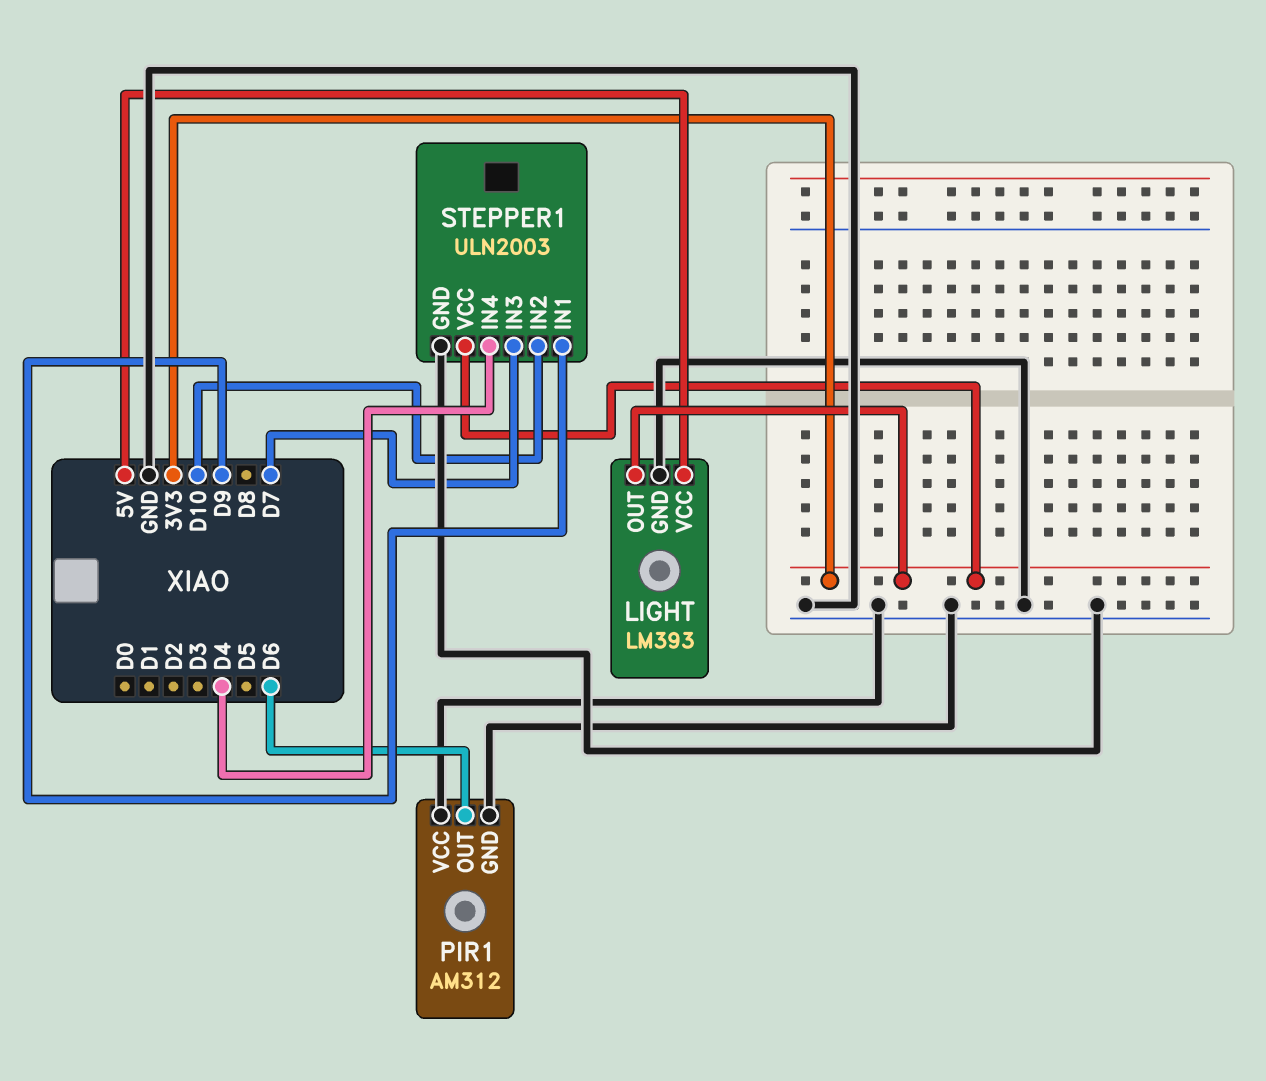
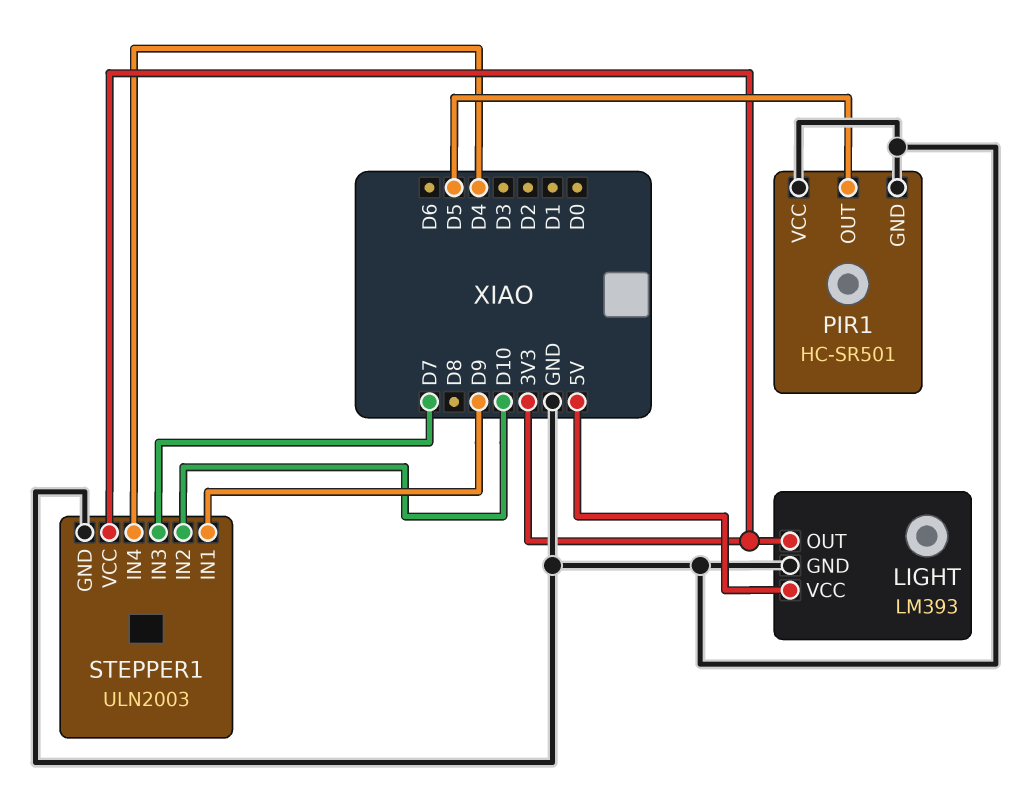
PIR1: AM312 -> HC-SR501
PIR1 pin OUT: D6 -> D5

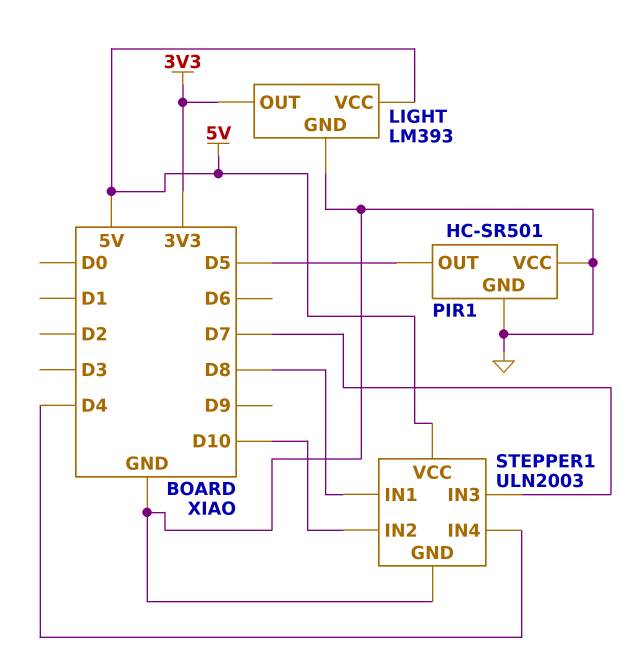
STEPPER1 pin IN1: D9 -> D8
STEPPER1 pin VCC: 3V3 -> 5V

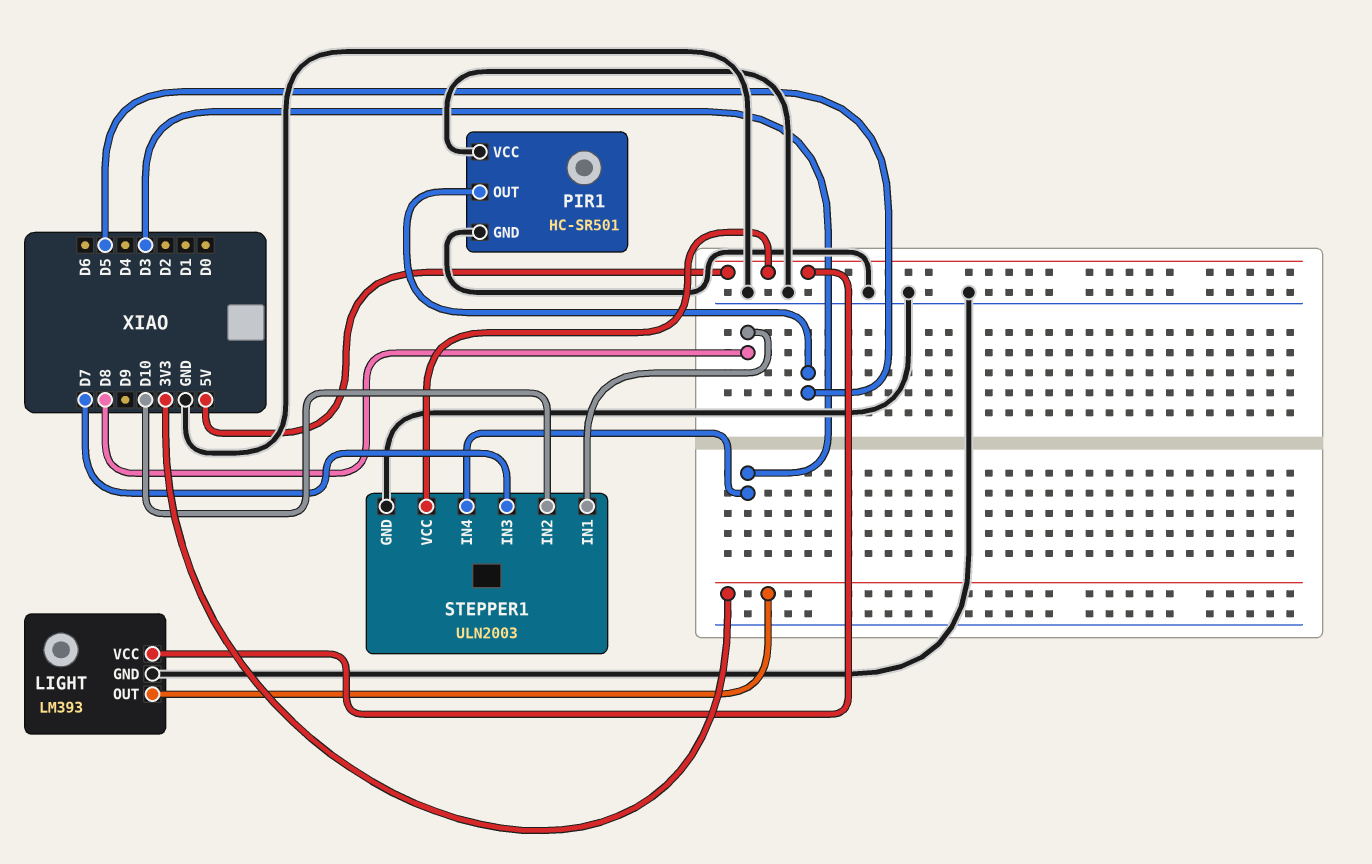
STEPPER1 pin IN4: D4 -> D3

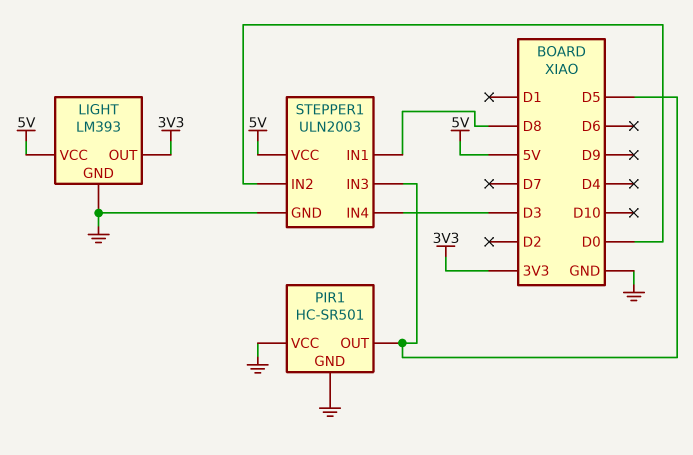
STEPPER1 pin IN2: D10 -> D0
STEPPER1 pin IN3: D7 -> D5

